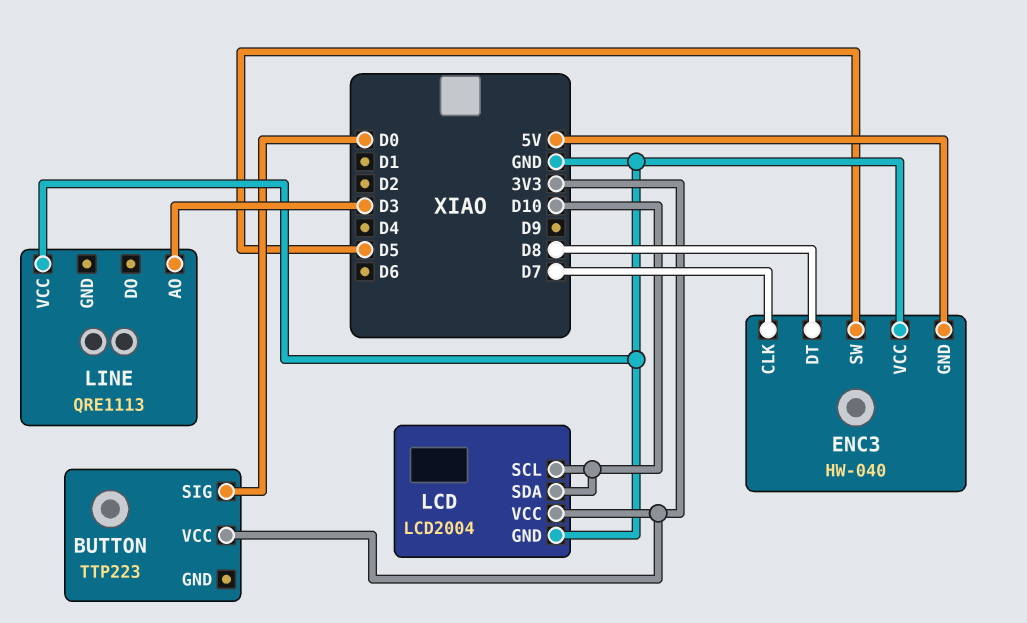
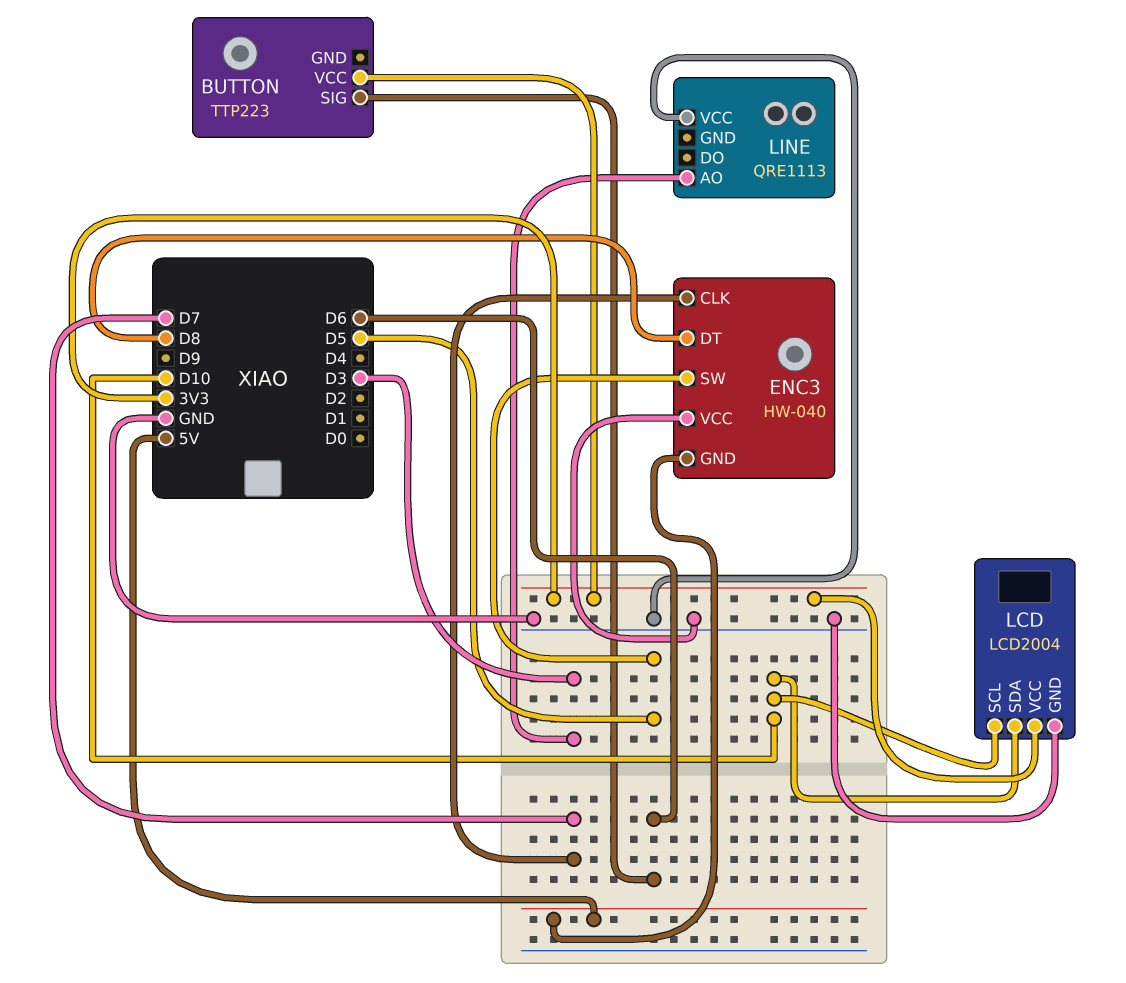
BUTTON pin SIG: D0 -> D6

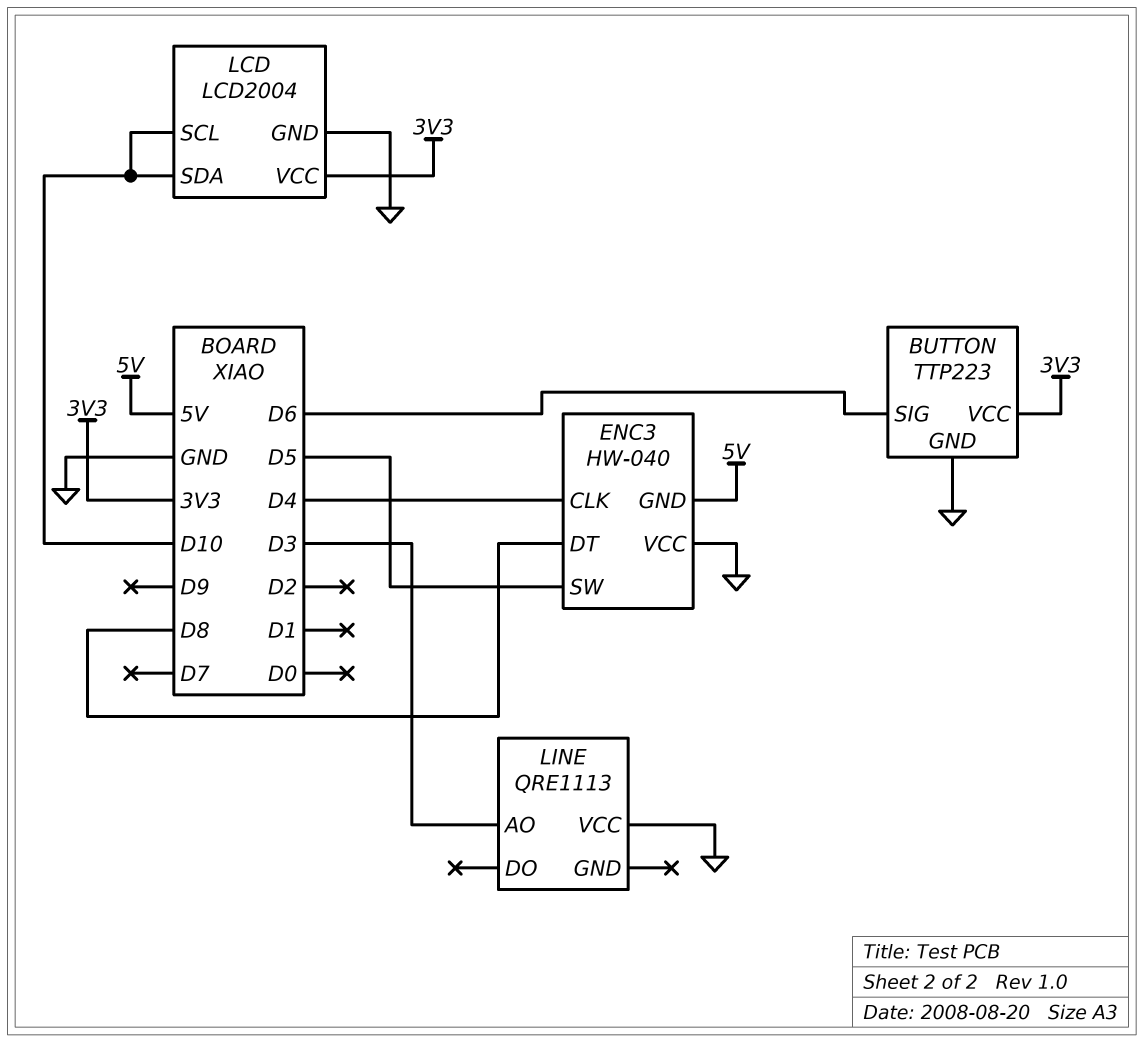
BUTTON pin GND: none -> GND
ENC3 pin CLK: D7 -> D4

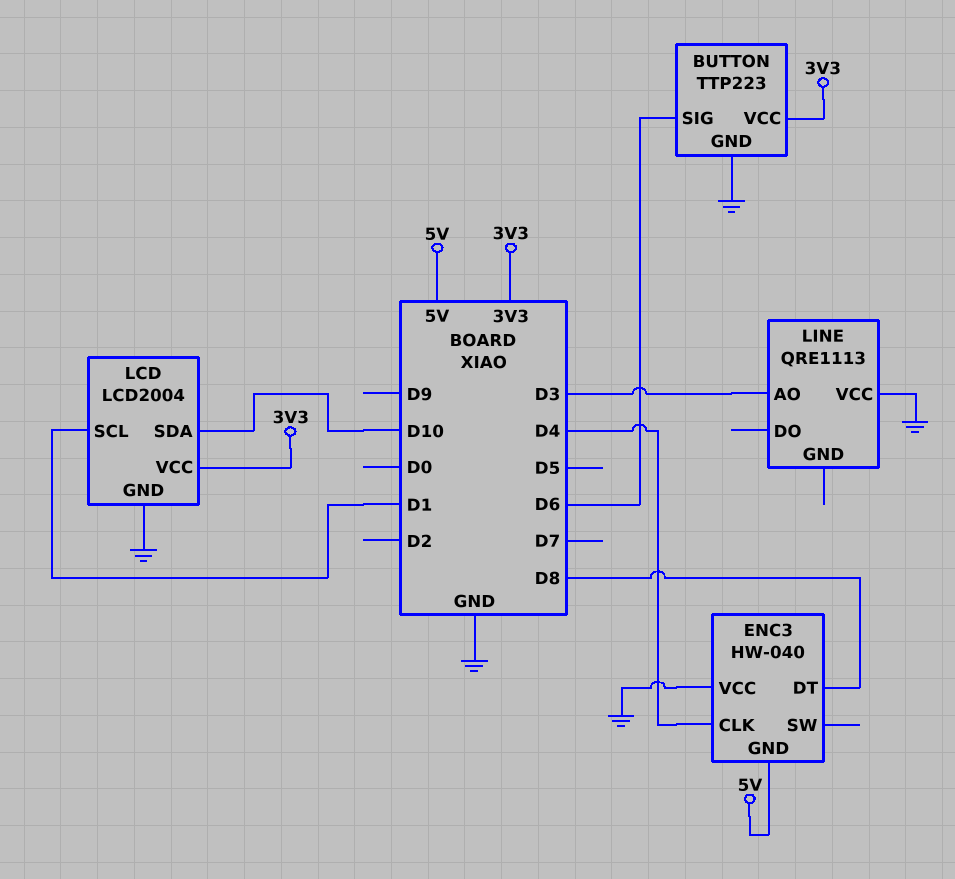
ENC3 pin SW: D5 -> none
LCD pin SCL: D10 -> D1

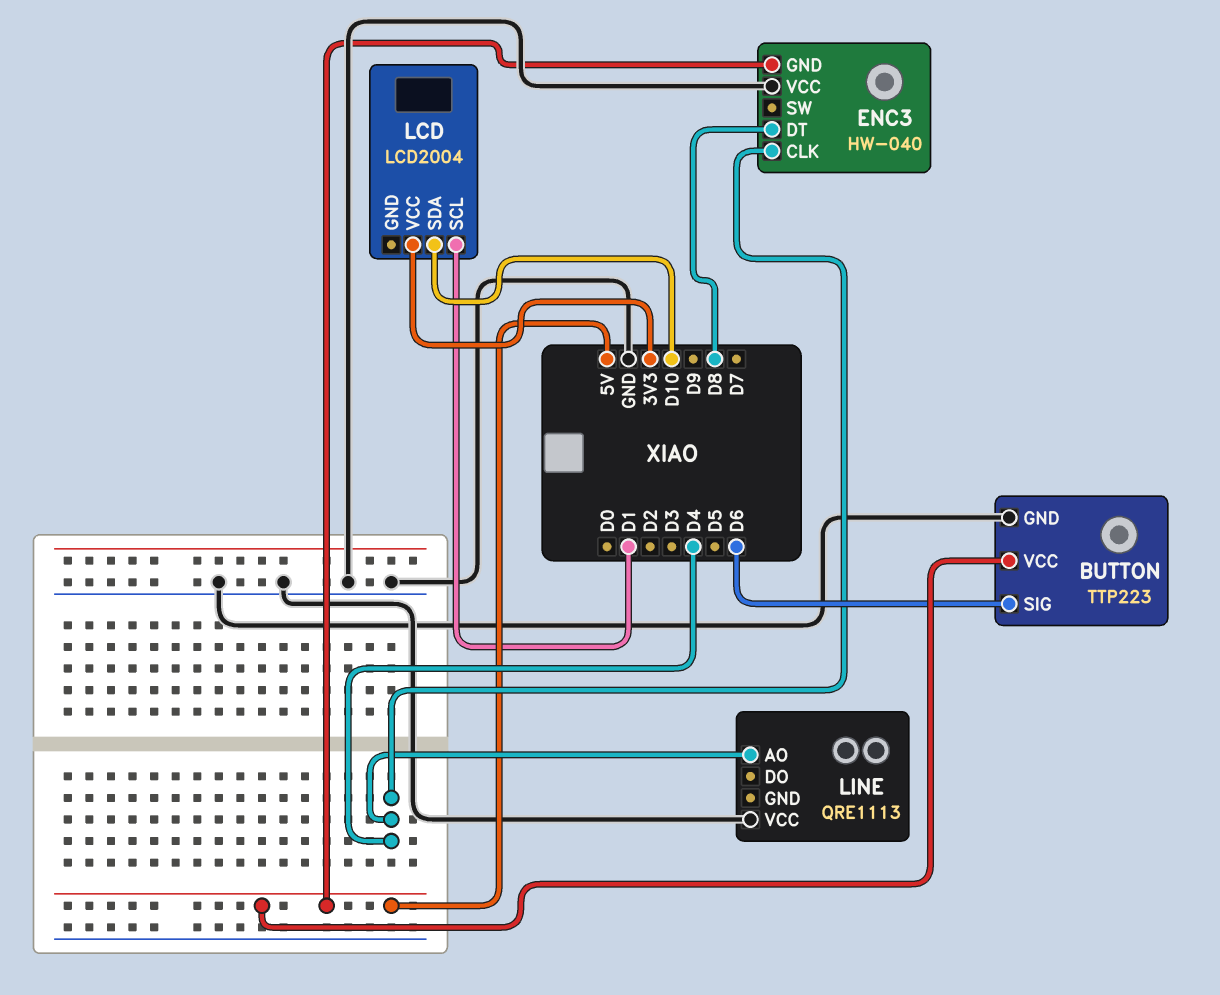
BUTTON pin VCC: 3V3 -> 5V
LCD pin GND: GND -> none
LINE pin AO: D3 -> D4

